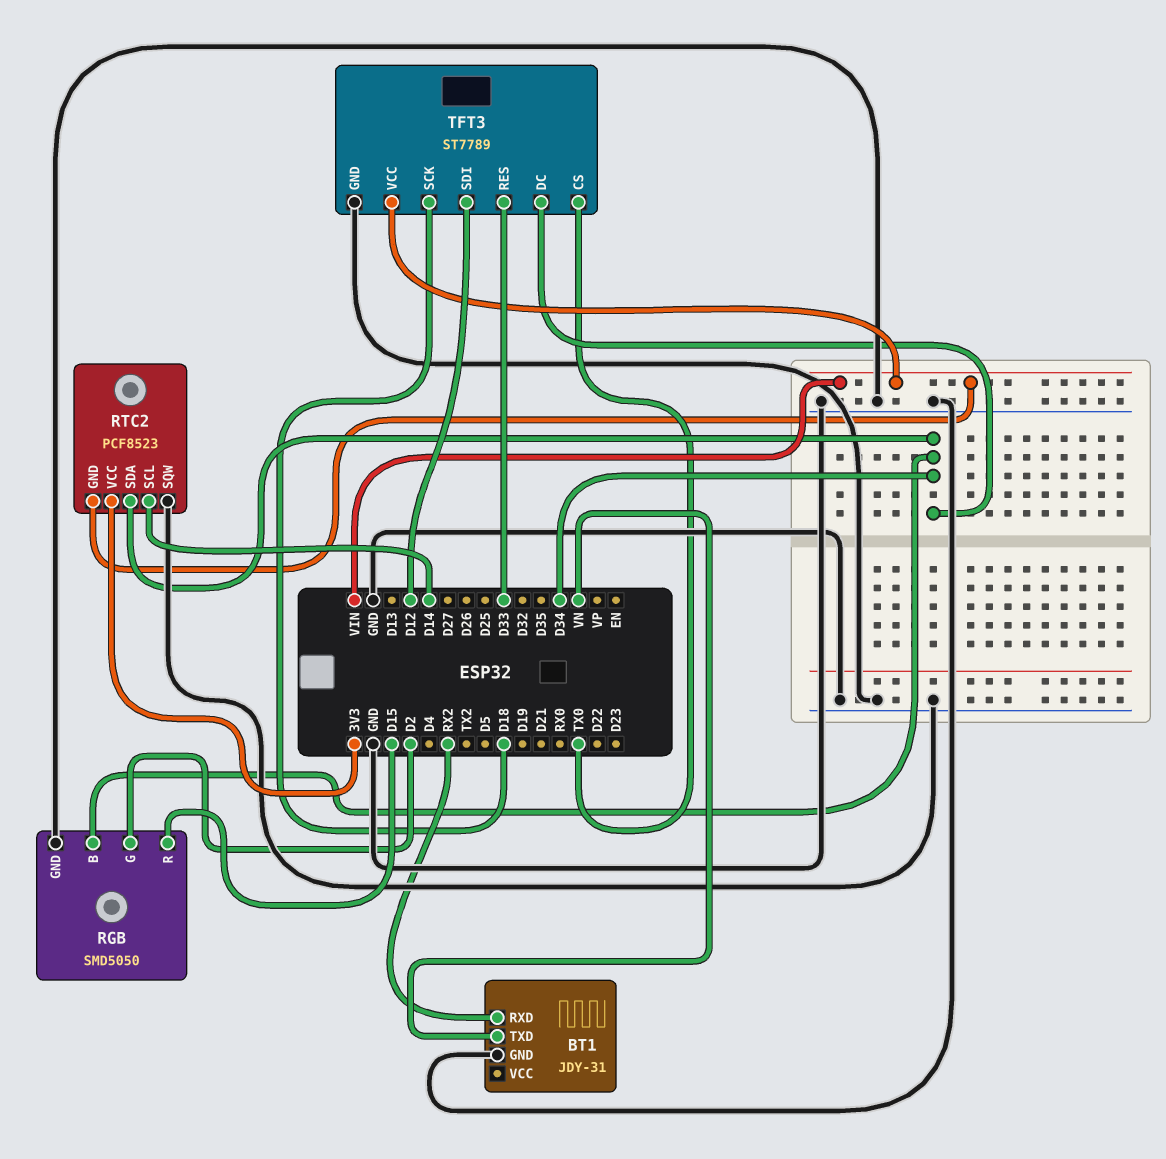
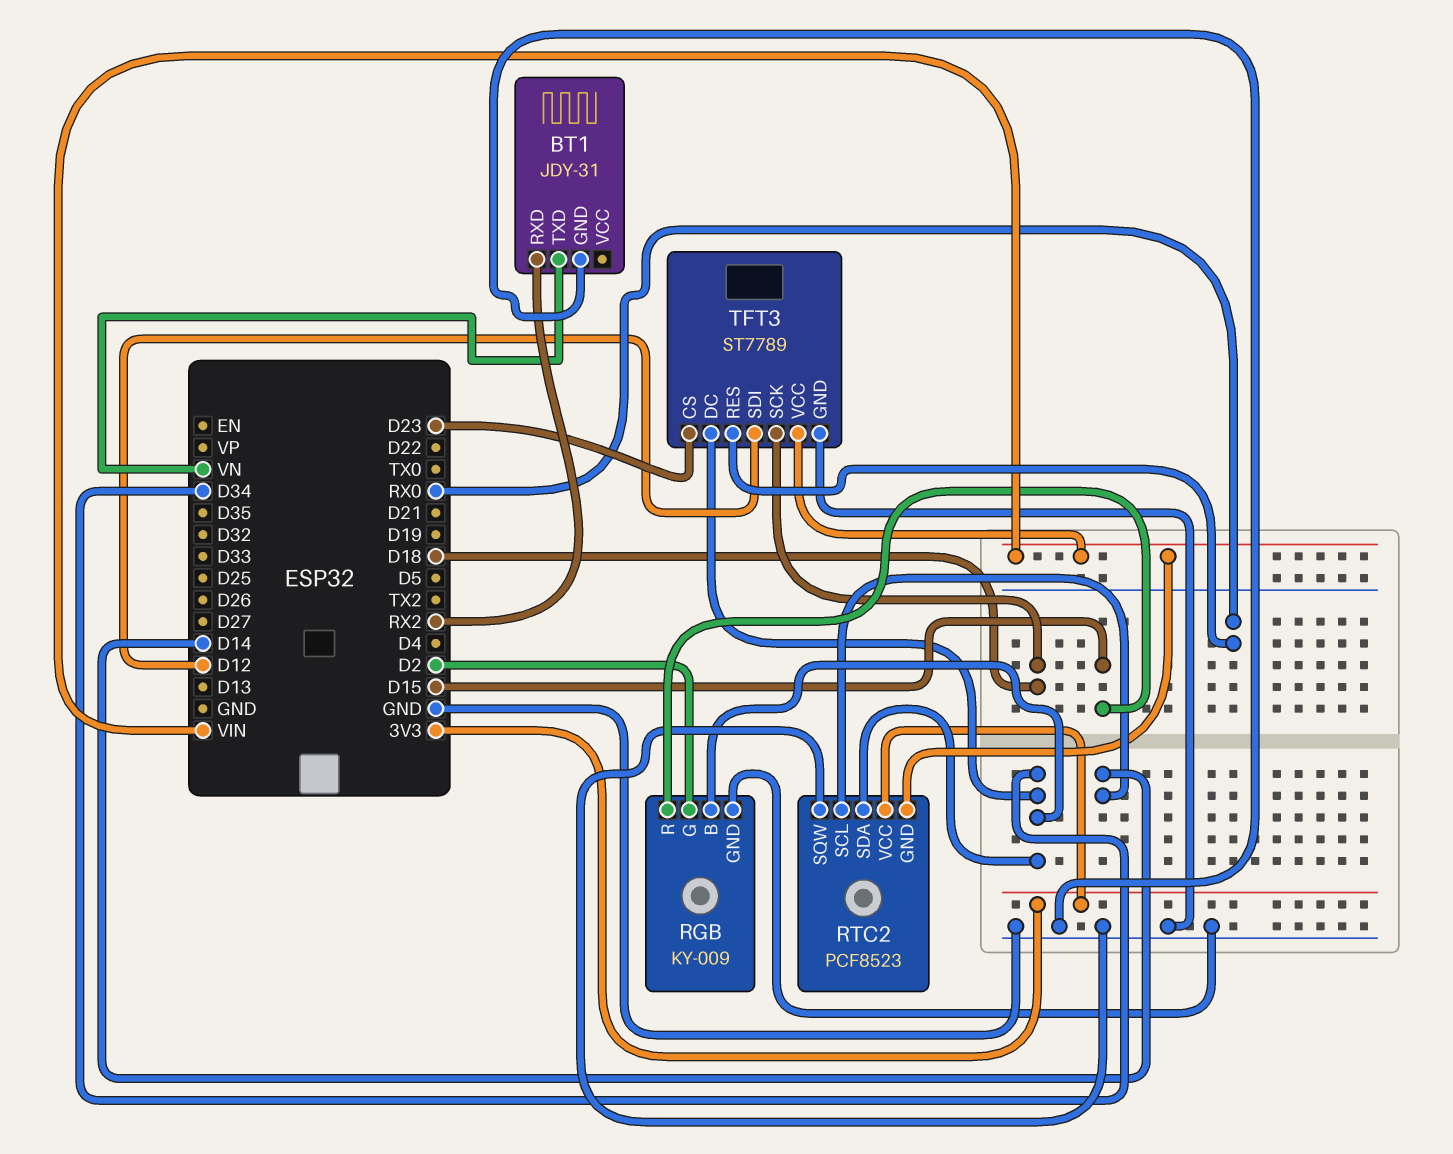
RGB: SMD5050 -> KY-009
TFT3 pin CS: TX0 -> D23
TFT3 pin RES: D33 -> RX0

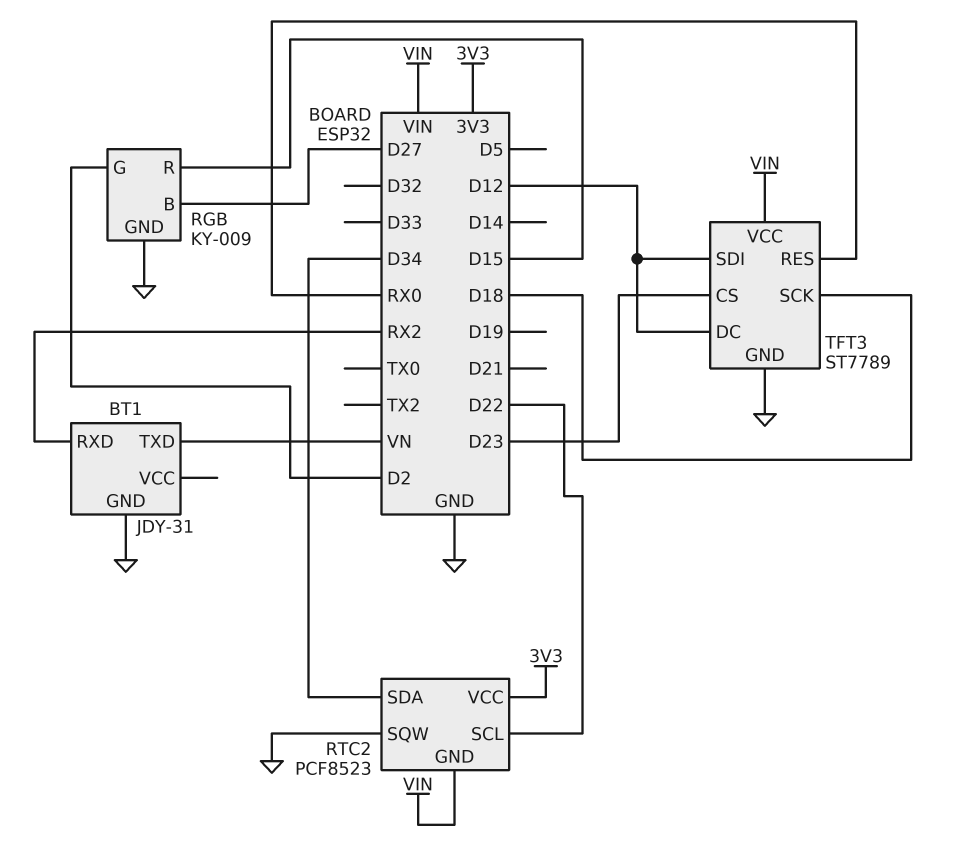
RGB pin B: D34 -> D27
RTC2 pin SCL: D14 -> D22
TFT3 pin DC: D34 -> D12

